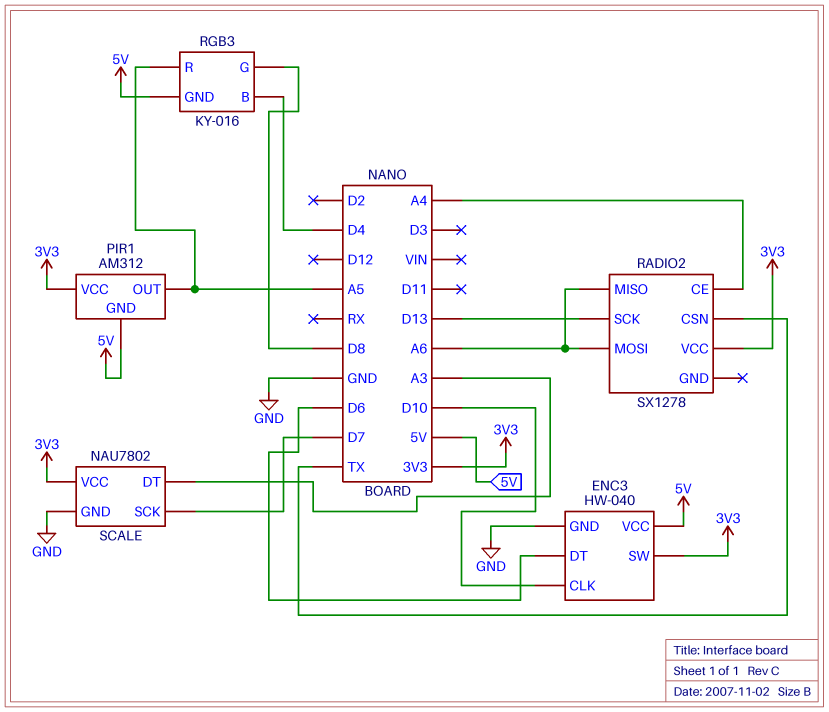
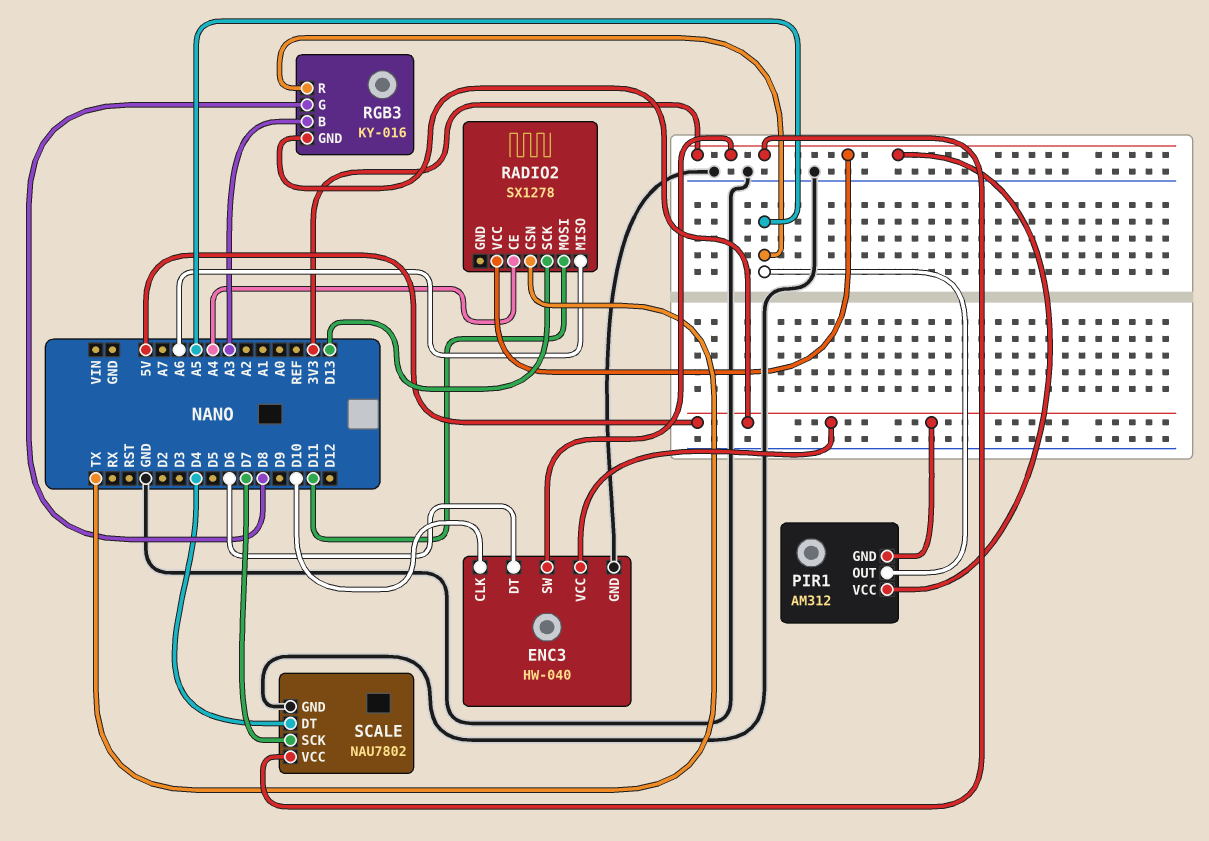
RADIO2 pin MOSI: A6 -> D11
RGB3 pin B: D4 -> A3
SCALE pin DT: A3 -> D4

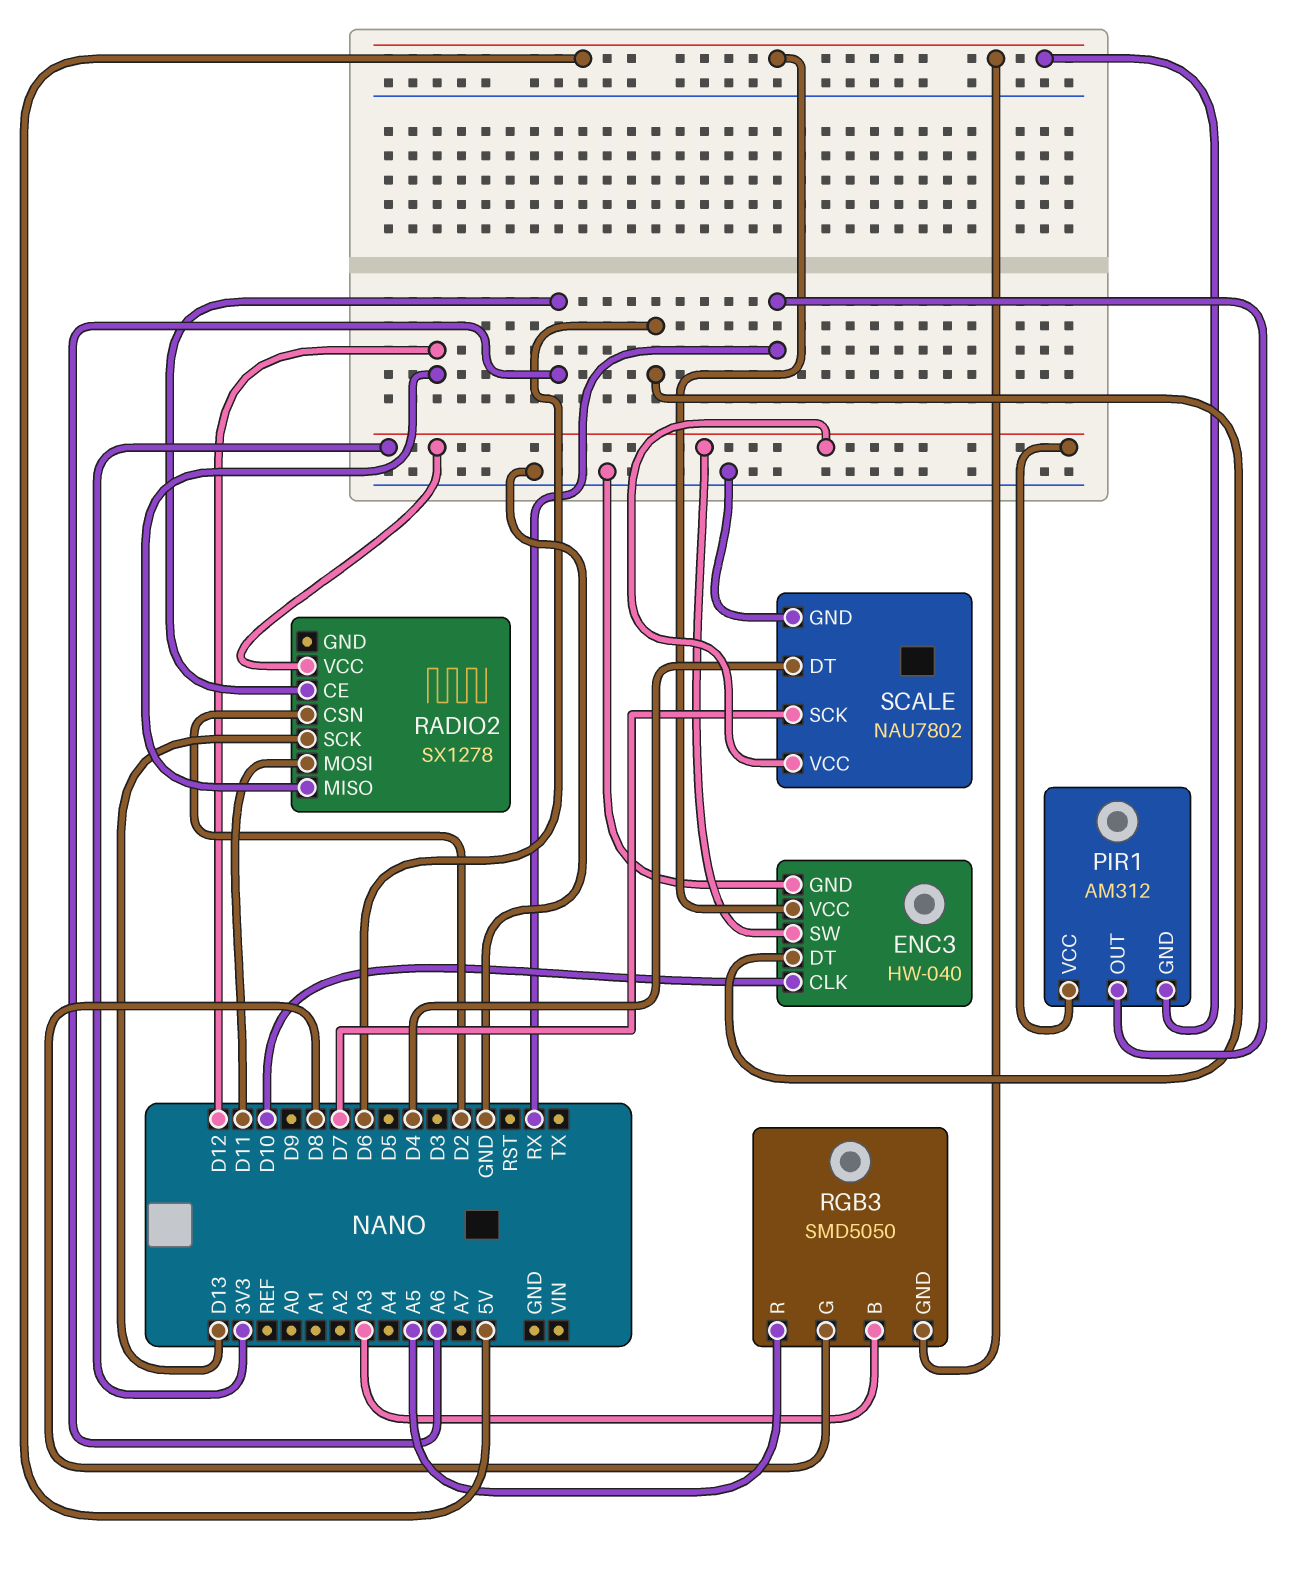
PIR1 pin OUT: A5 -> RX
RADIO2 pin CE: A4 -> A6
RADIO2 pin CSN: TX -> D2
RADIO2 pin MISO: A6 -> D12
RGB3: KY-016 -> SMD5050

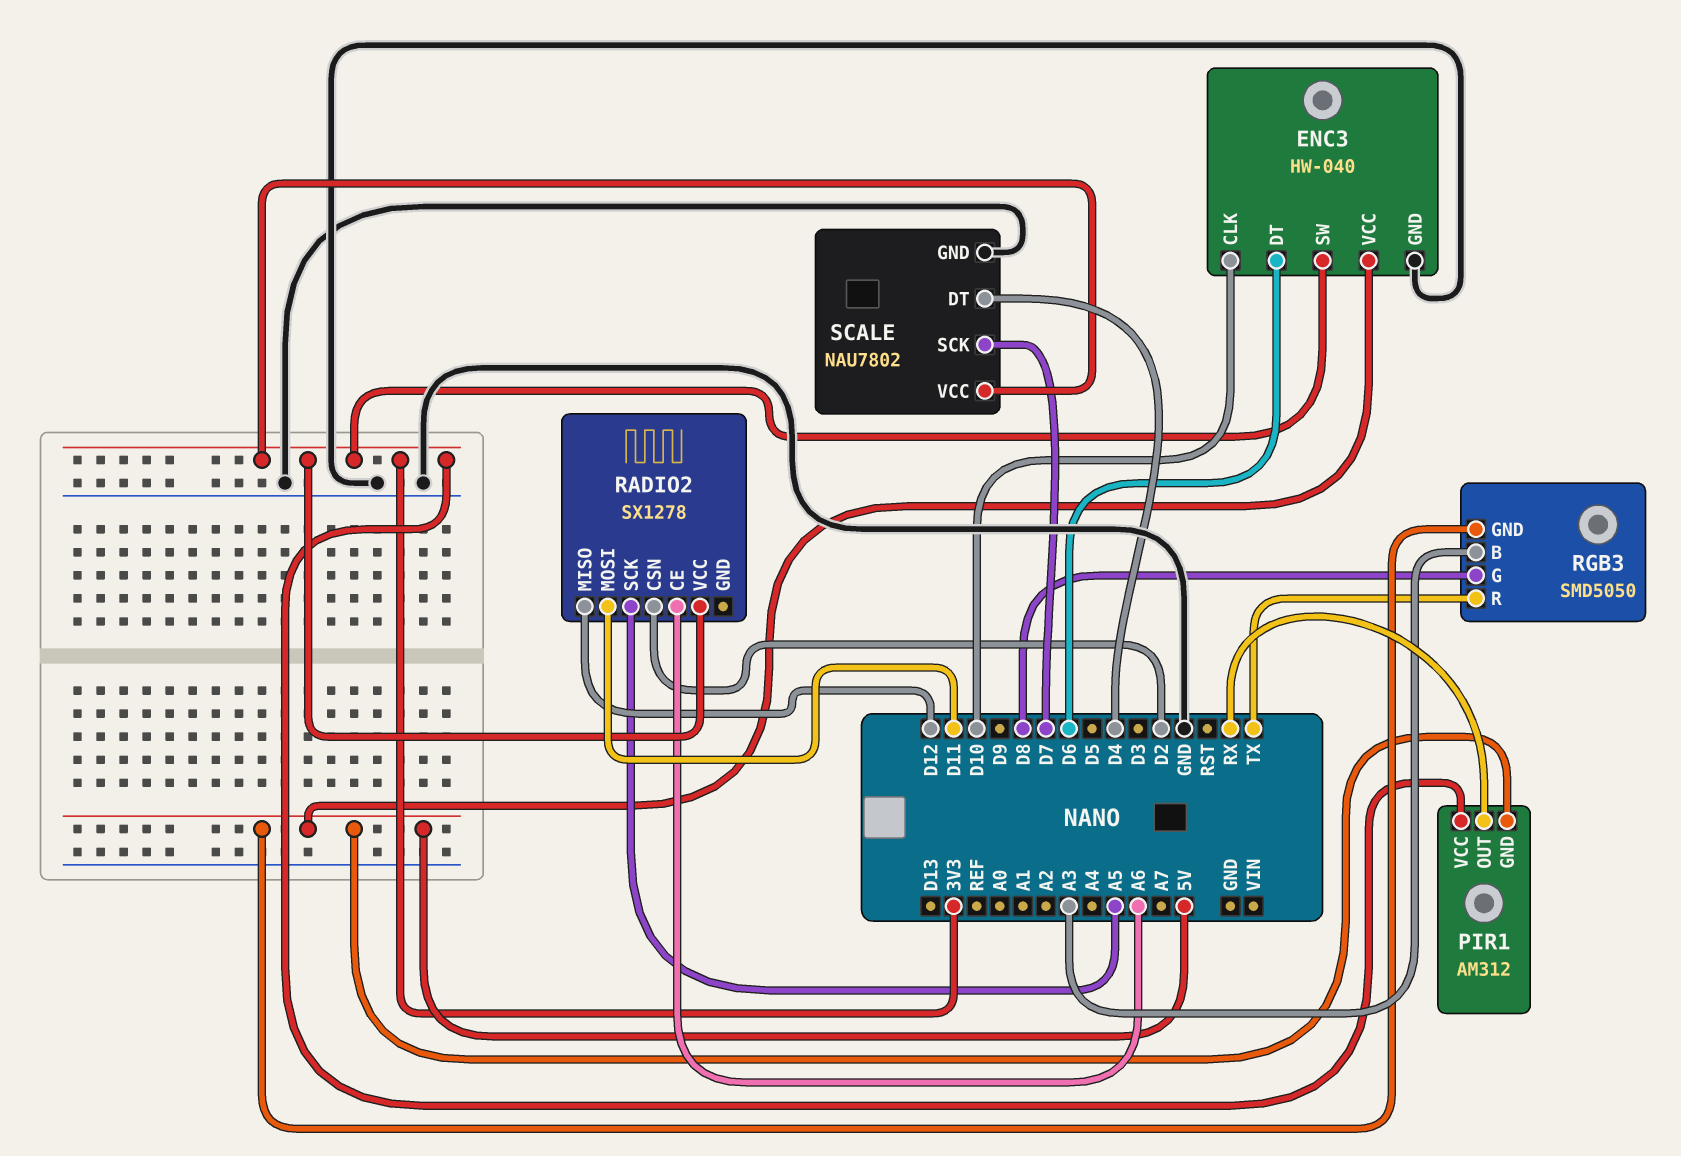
RADIO2 pin SCK: D13 -> A5
RGB3 pin R: A5 -> TX

